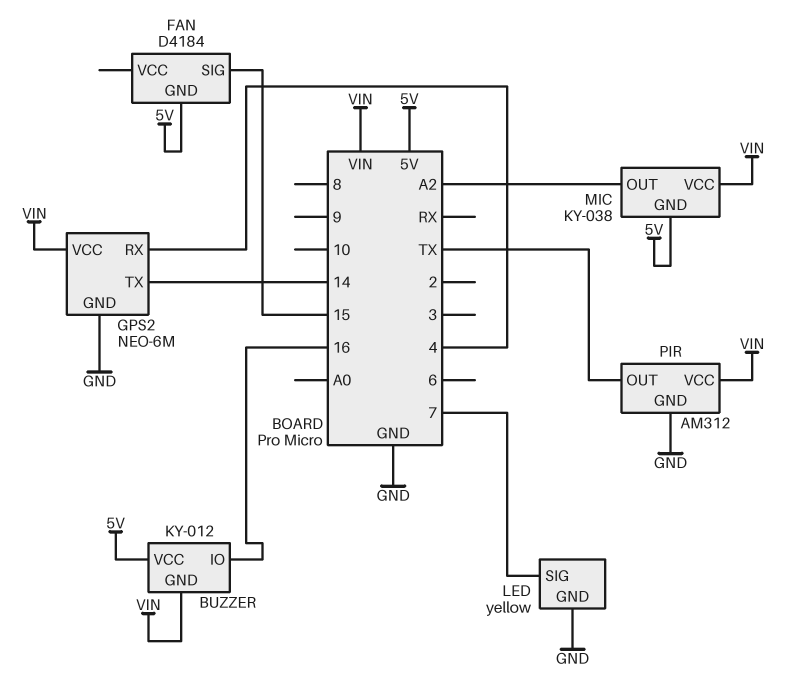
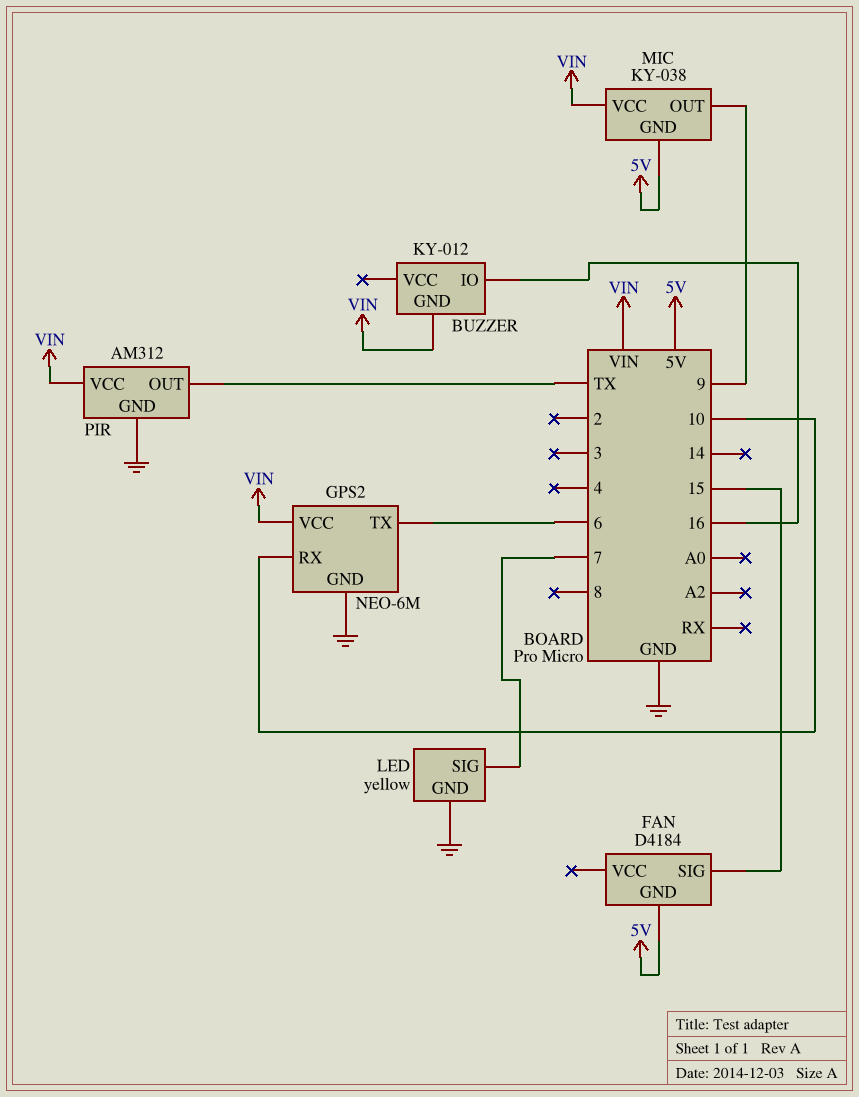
BUZZER pin VCC: 5V -> none
GPS2 pin RX: 4 -> 10
GPS2 pin TX: 14 -> 6
MIC pin OUT: A2 -> 9

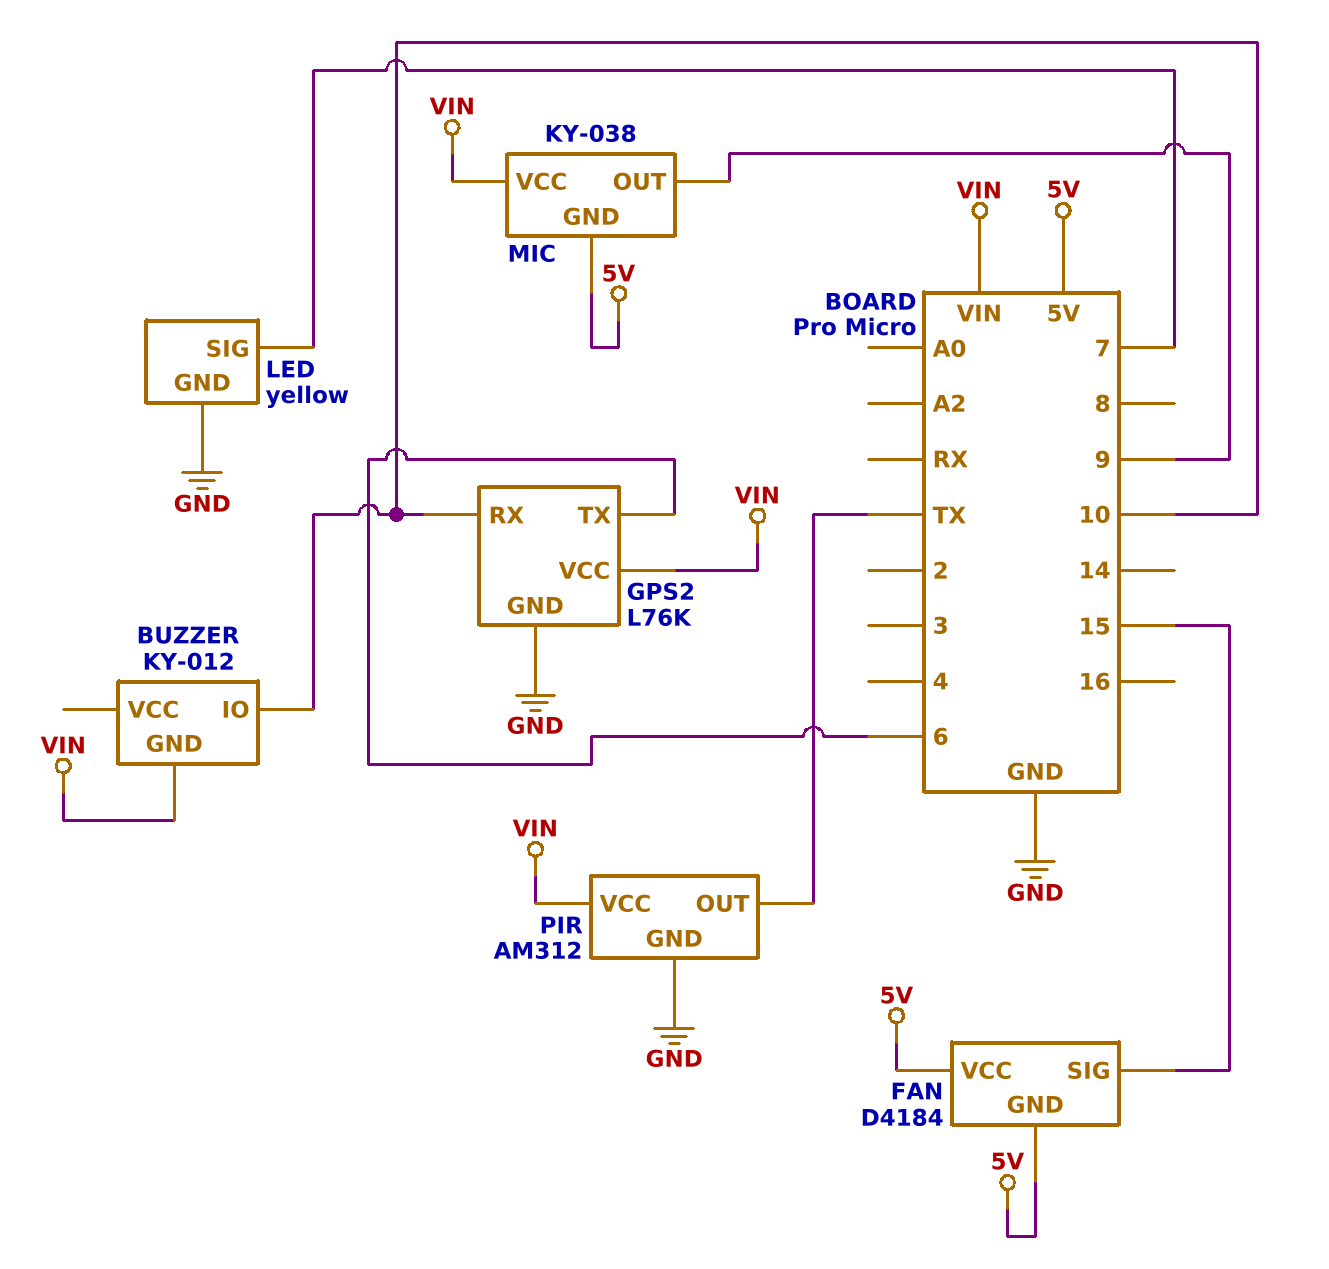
BUZZER pin IO: 16 -> 10
FAN pin VCC: none -> 5V
GPS2: NEO-6M -> L76K

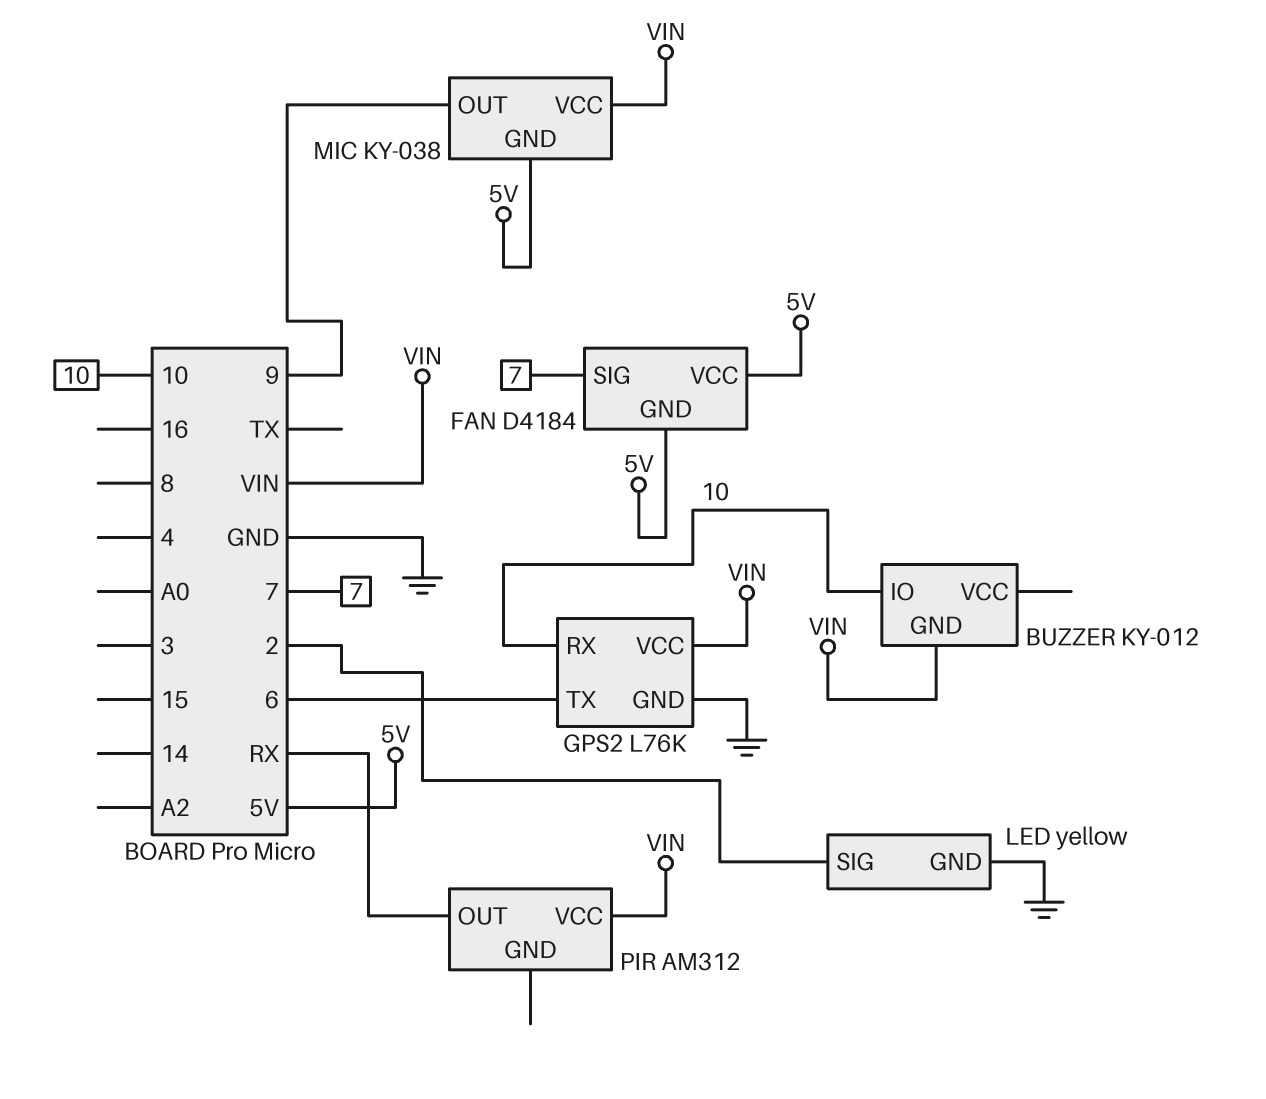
FAN pin SIG: 15 -> 7
LED pin SIG: 7 -> 2
PIR pin GND: GND -> none
PIR pin OUT: TX -> RX

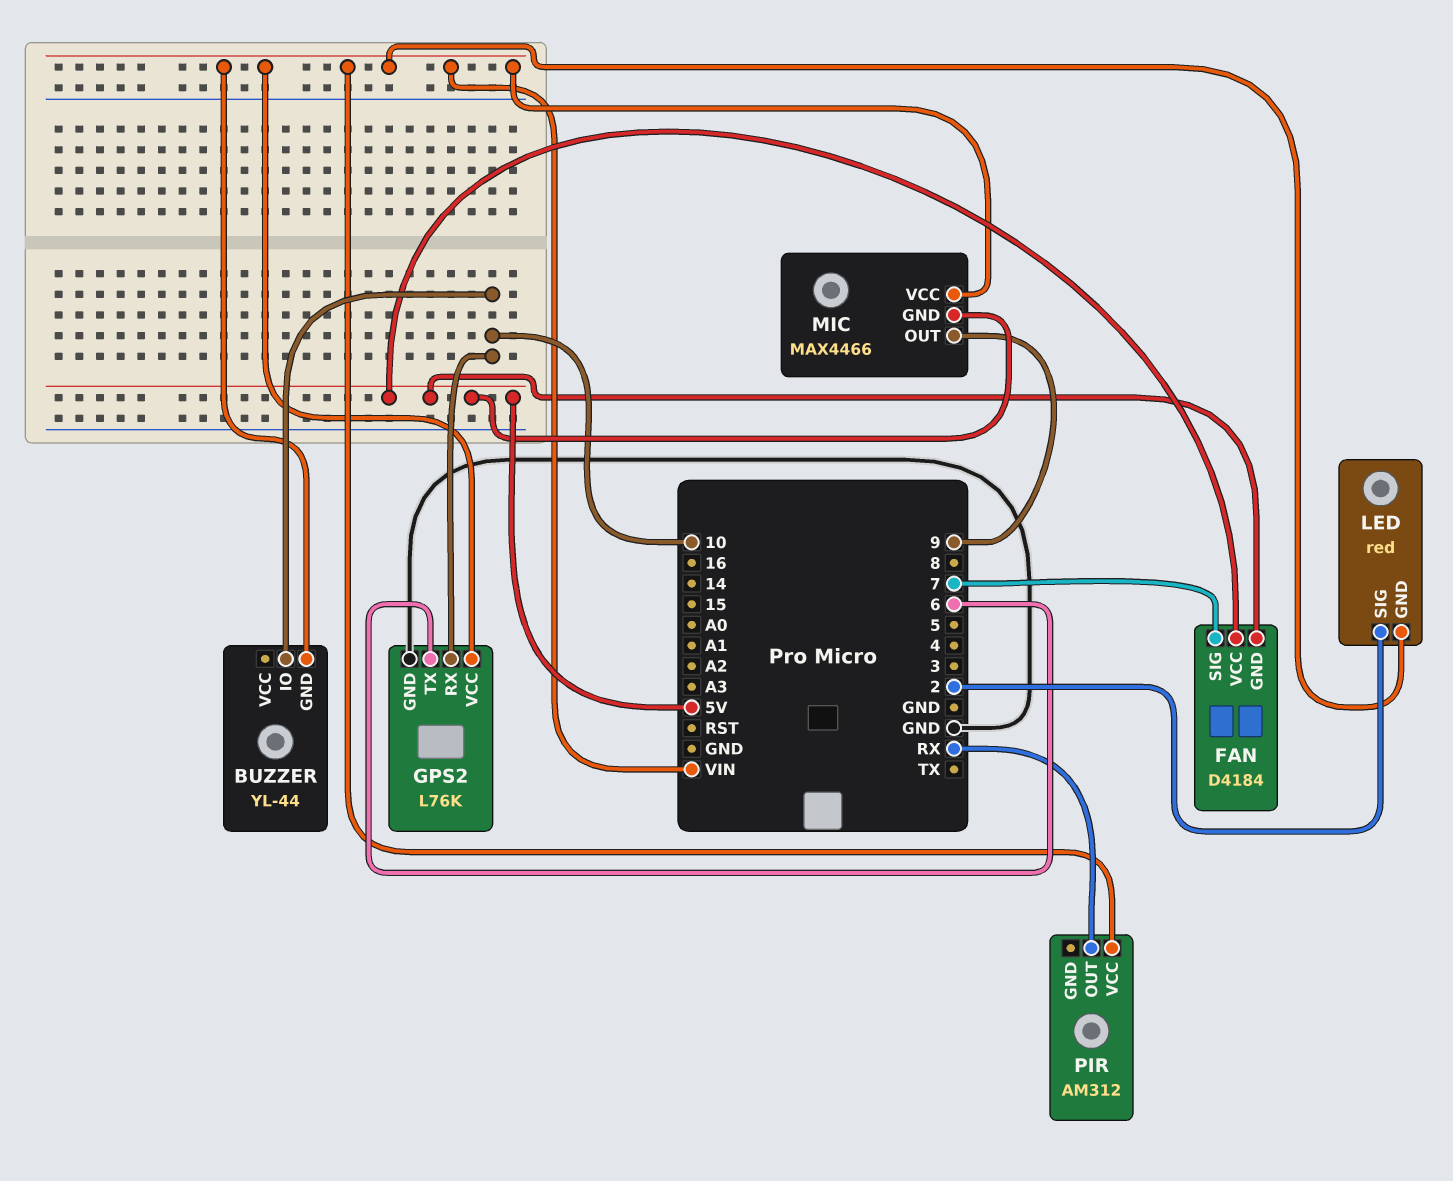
BUZZER: KY-012 -> YL-44
LED: yellow -> red
LED pin GND: GND -> VIN
MIC: KY-038 -> MAX4466

